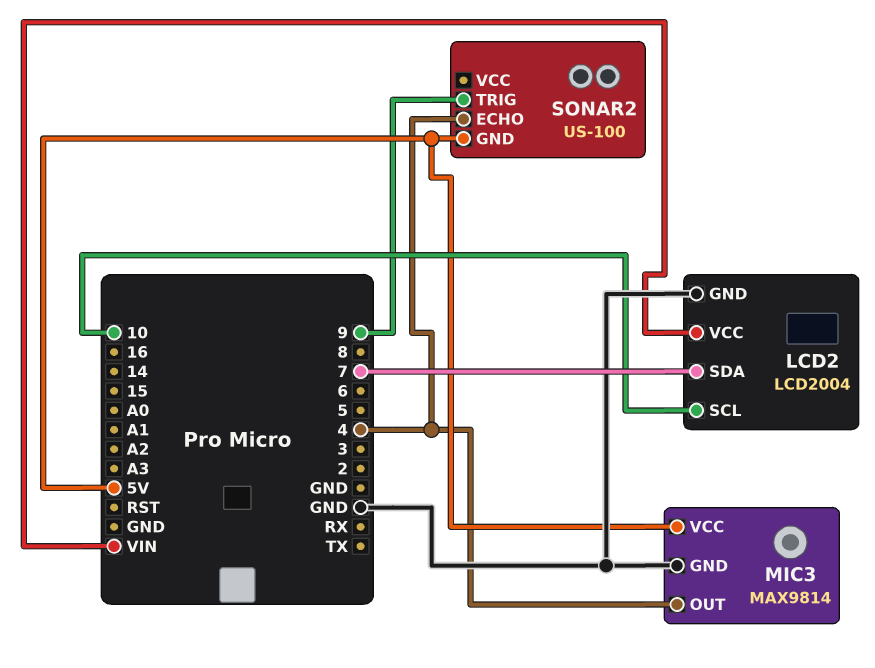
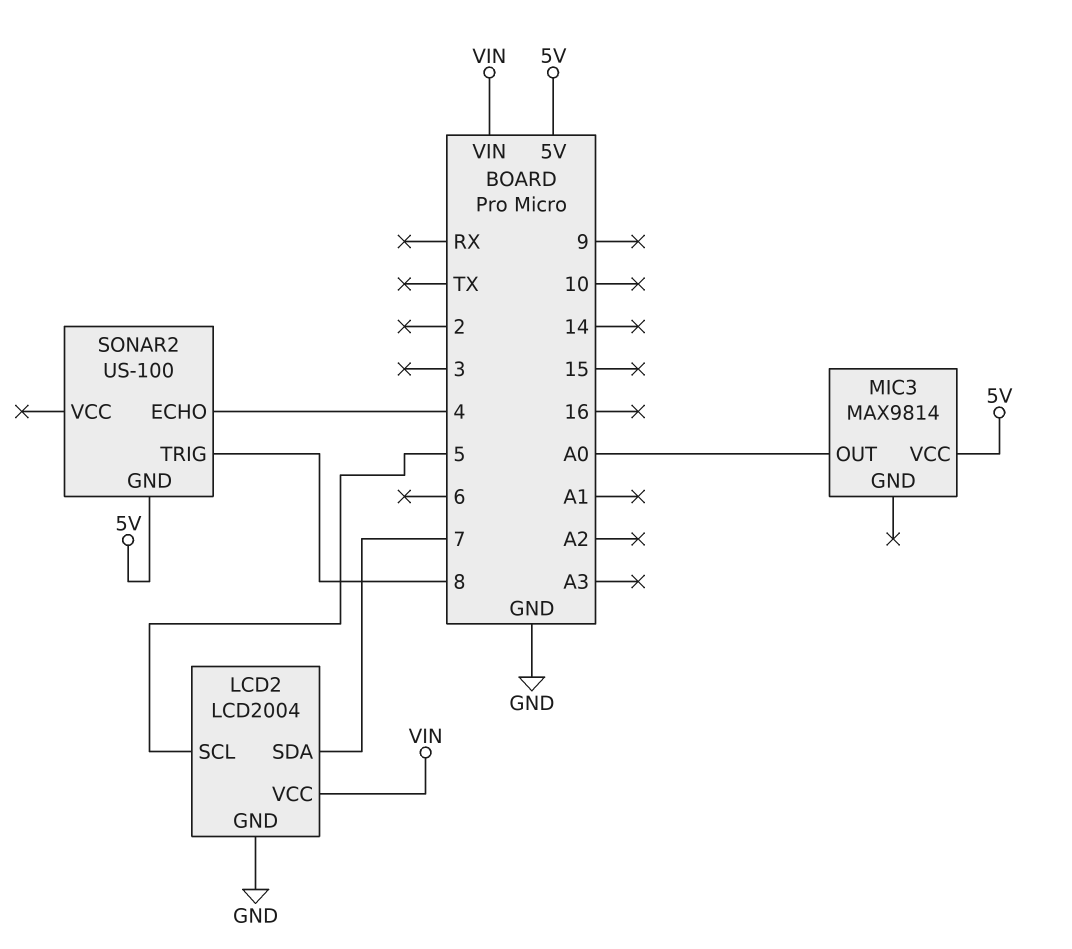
LCD2 pin SCL: 10 -> 5
MIC3 pin GND: GND -> none
MIC3 pin OUT: 4 -> A0
SONAR2 pin TRIG: 9 -> 8

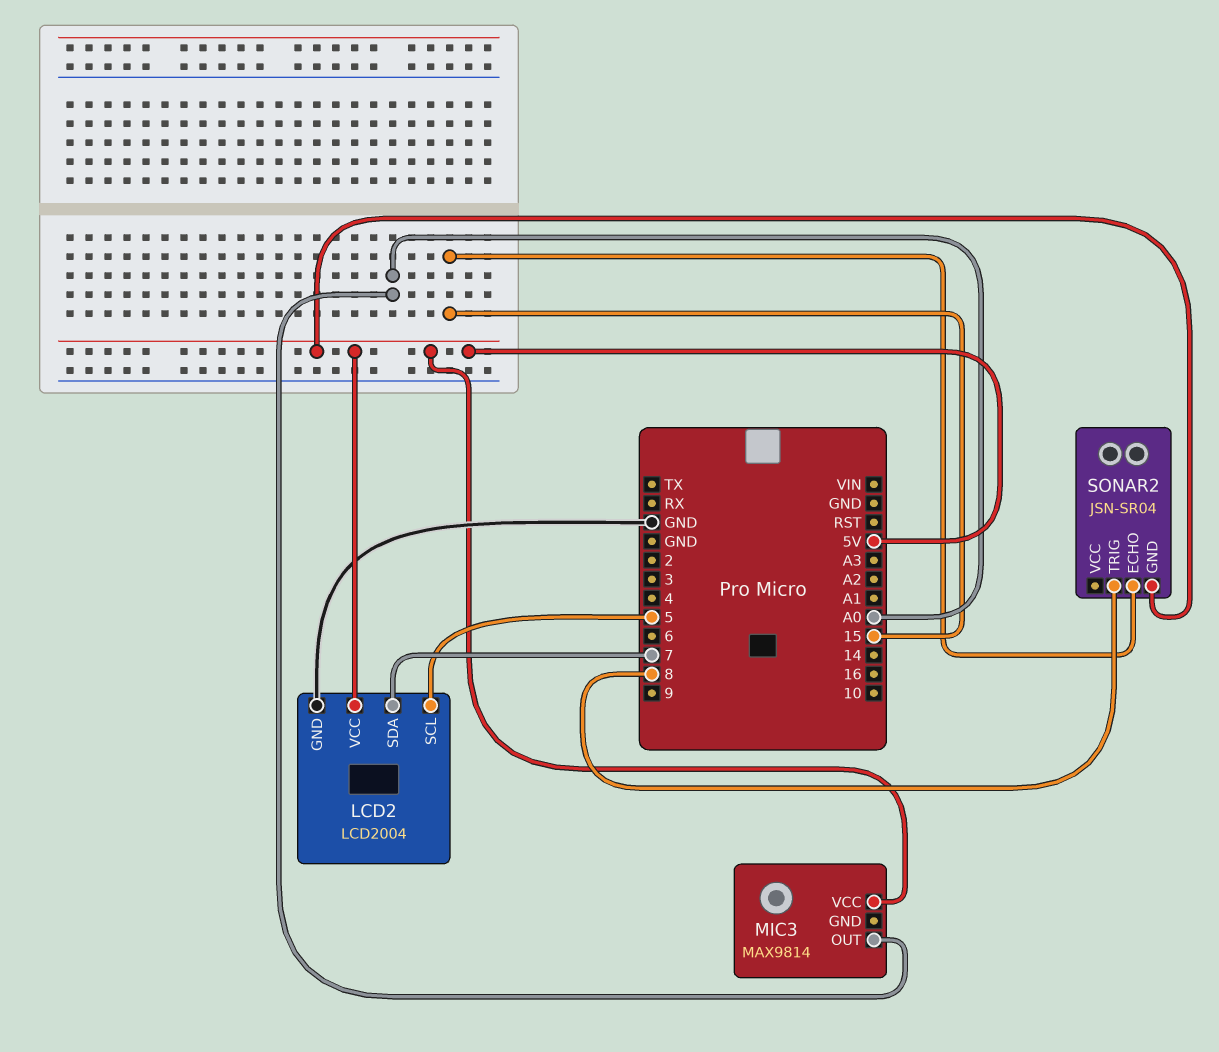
LCD2 pin VCC: VIN -> 5V
SONAR2: US-100 -> JSN-SR04
SONAR2 pin ECHO: 4 -> 15

